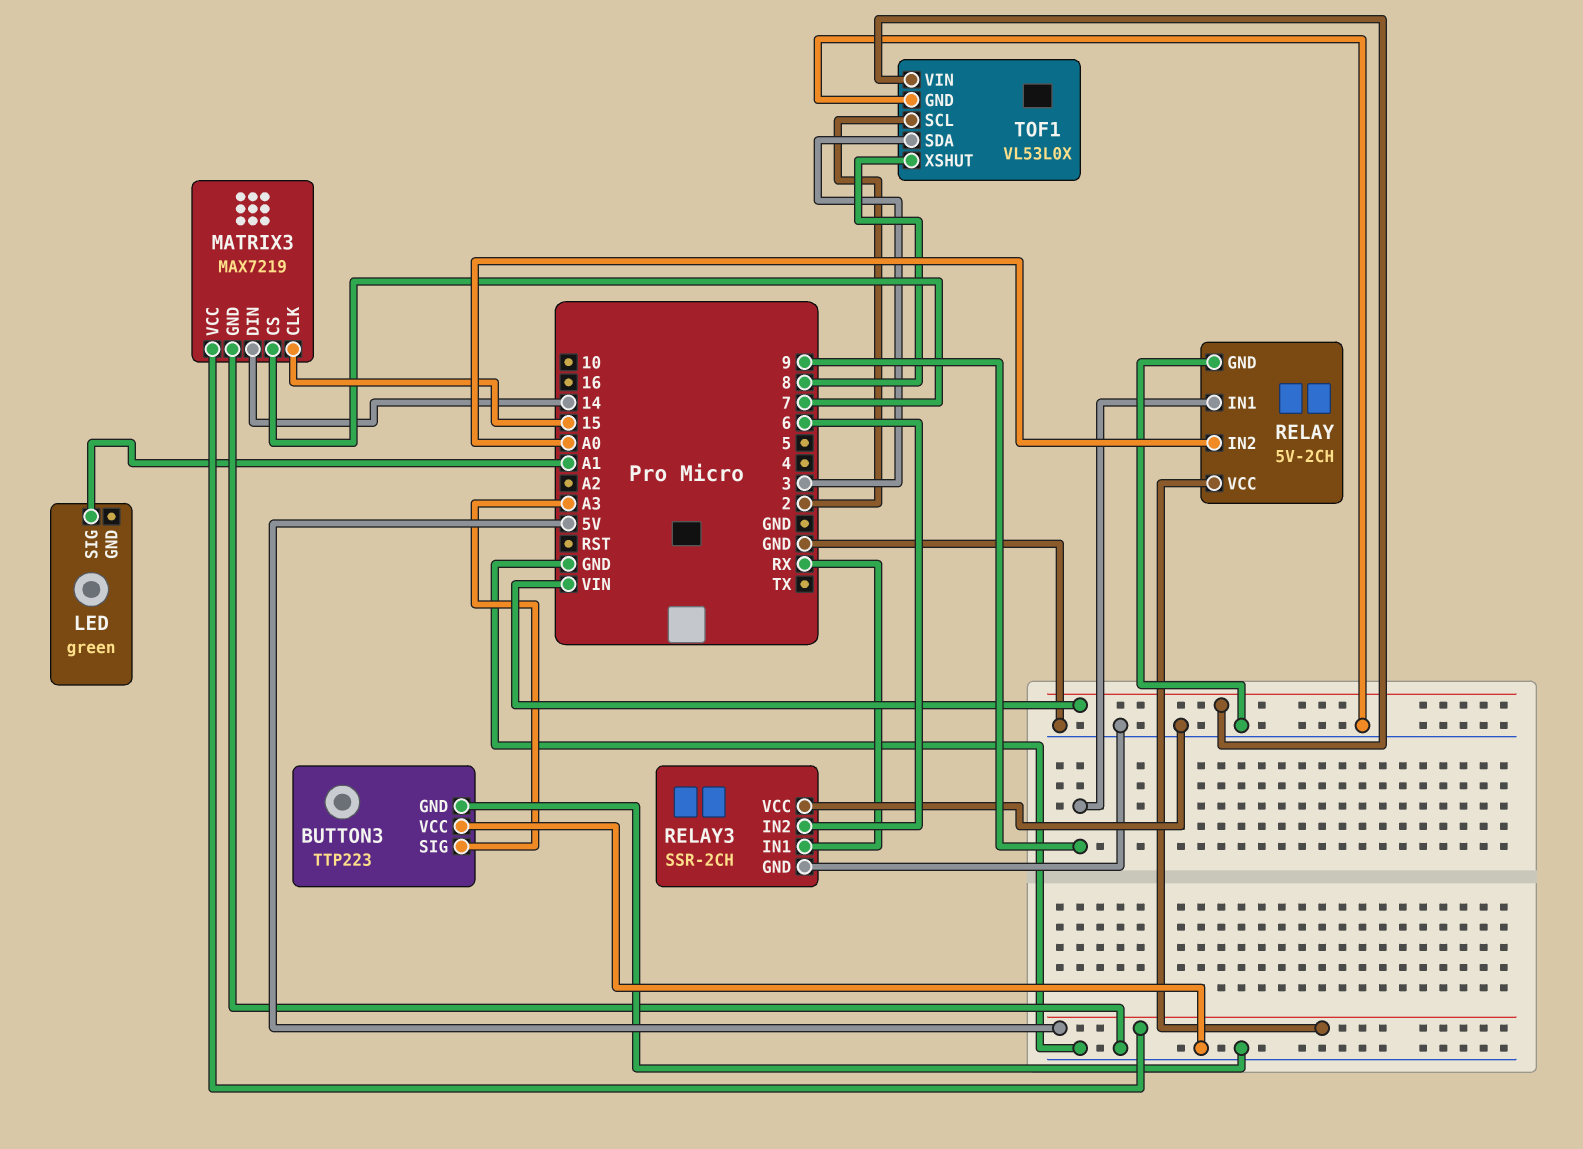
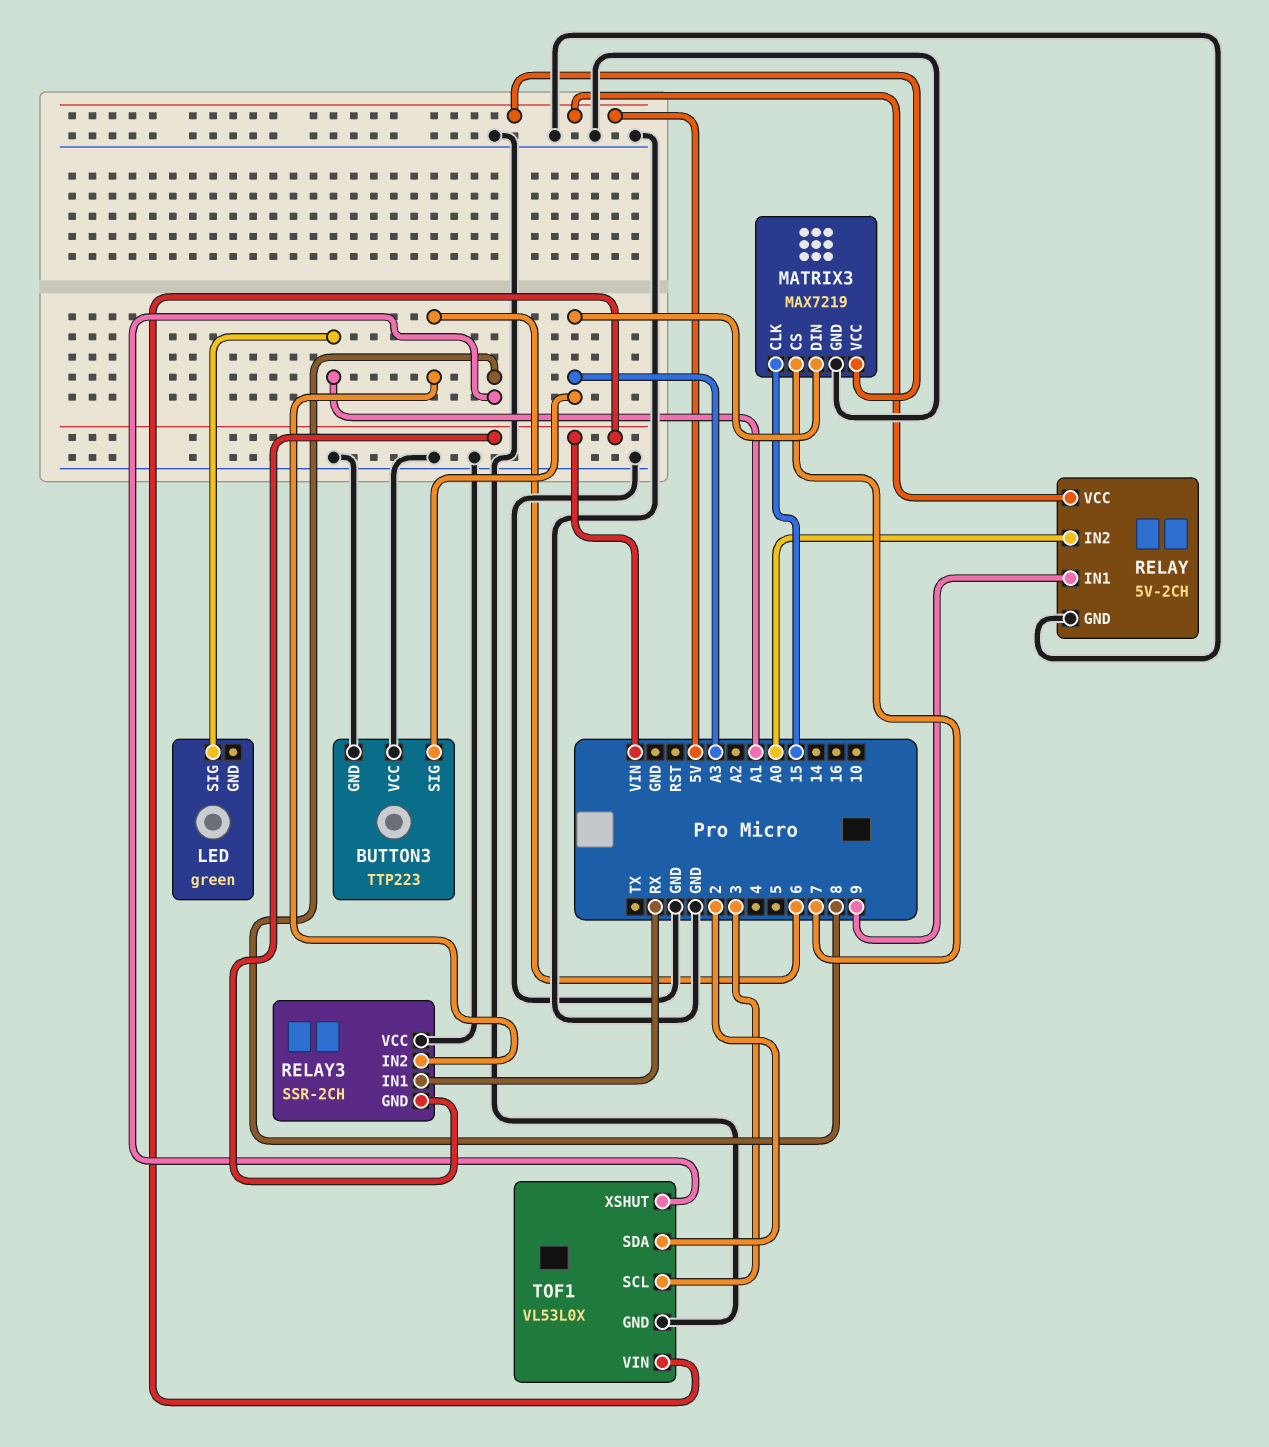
MATRIX3 pin DIN: 14 -> A3
RELAY3 pin GND: GND -> VIN
TOF1 pin SCL: 2 -> 3
TOF1 pin SDA: 3 -> 2

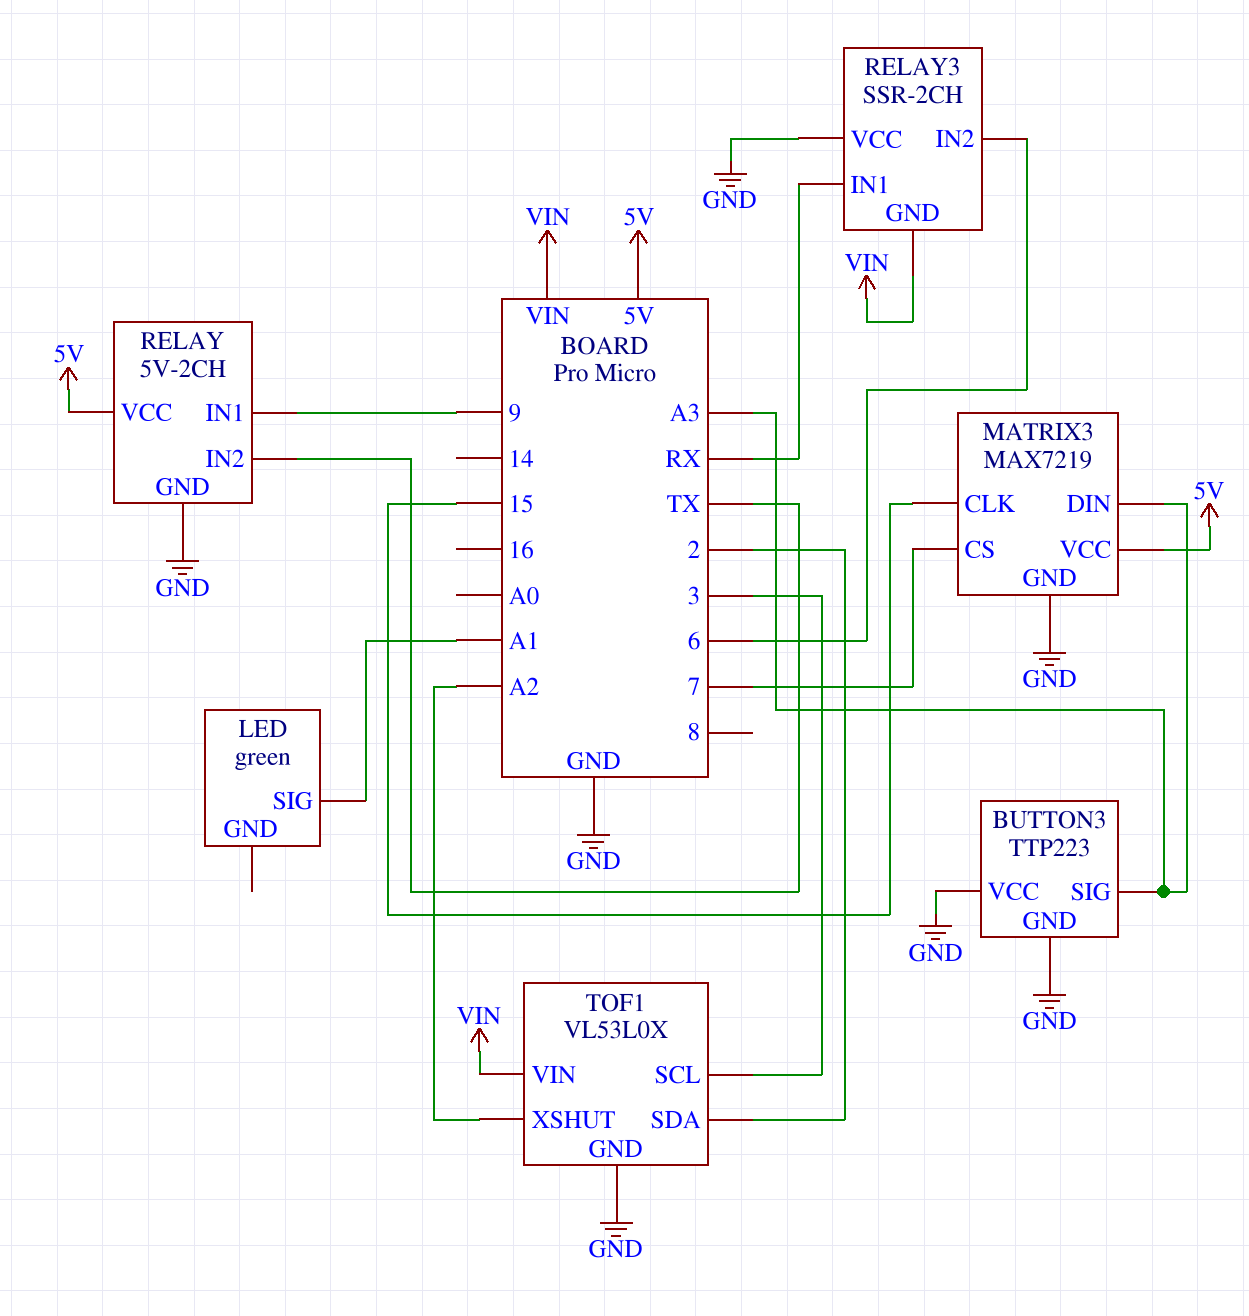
RELAY pin IN2: A0 -> TX
TOF1 pin XSHUT: 8 -> A2

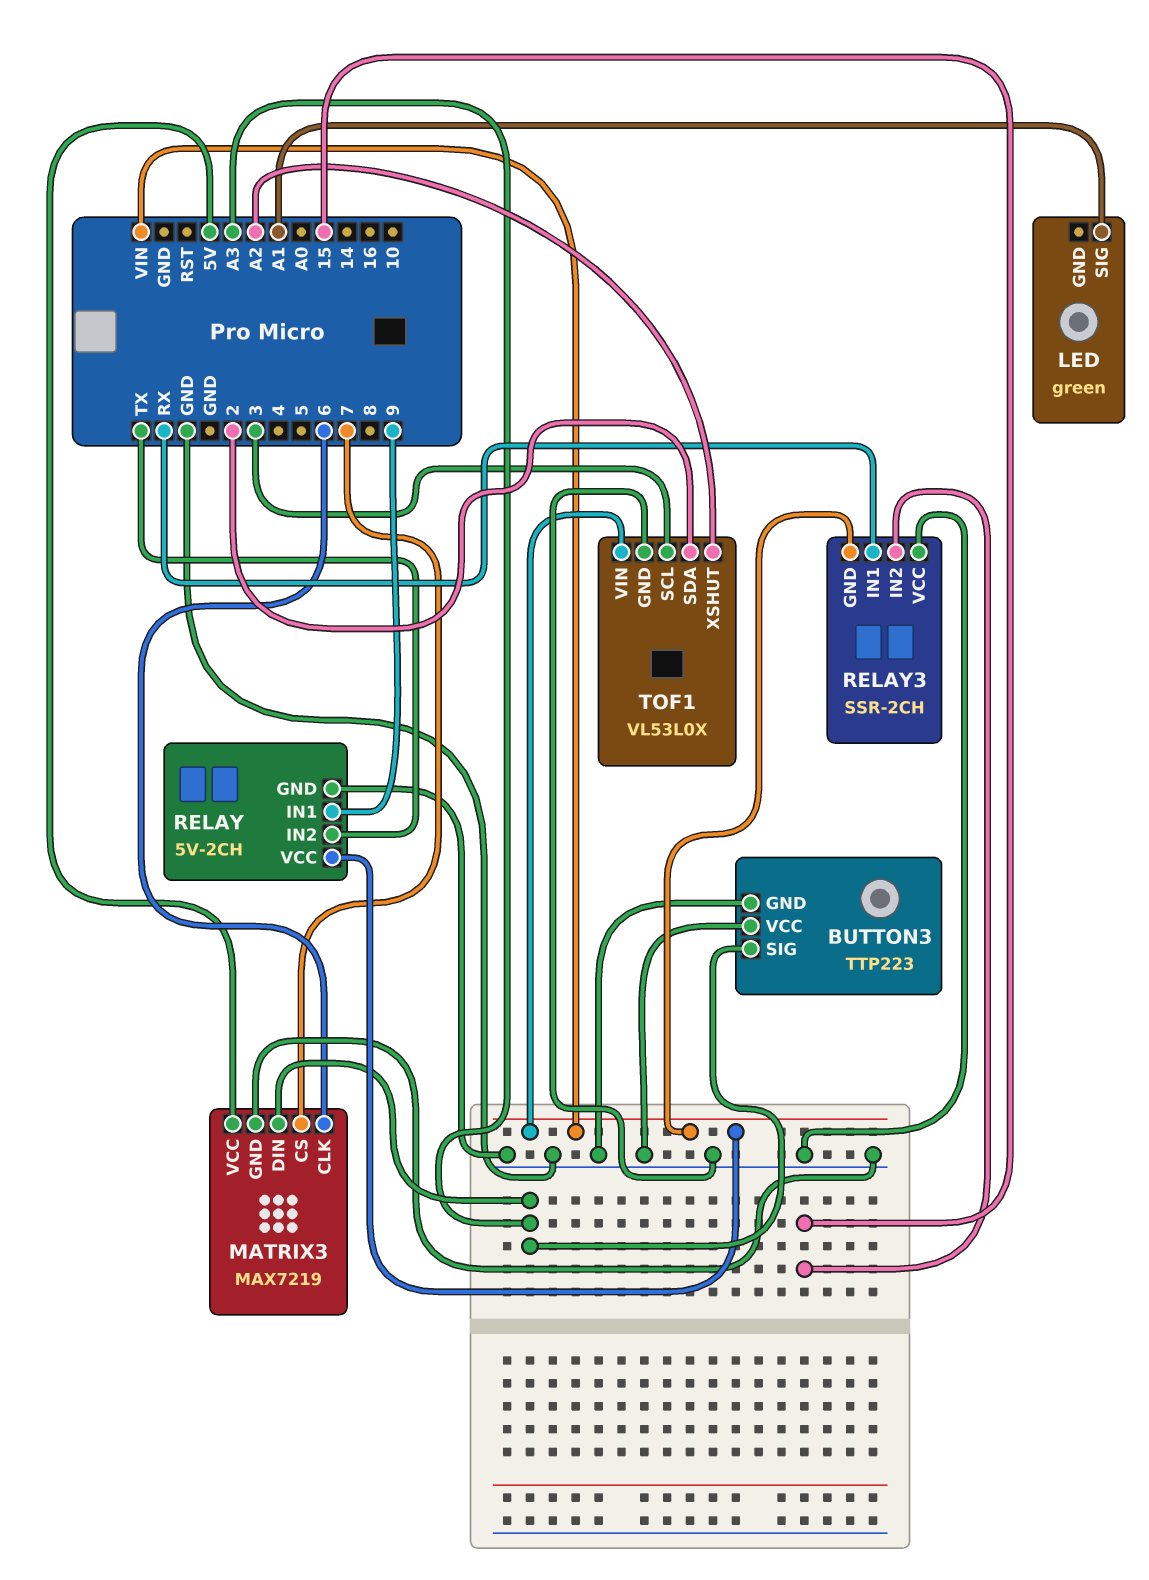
MATRIX3 pin CLK: 15 -> 6
RELAY pin VCC: 5V -> VIN
RELAY3 pin IN2: 6 -> 15

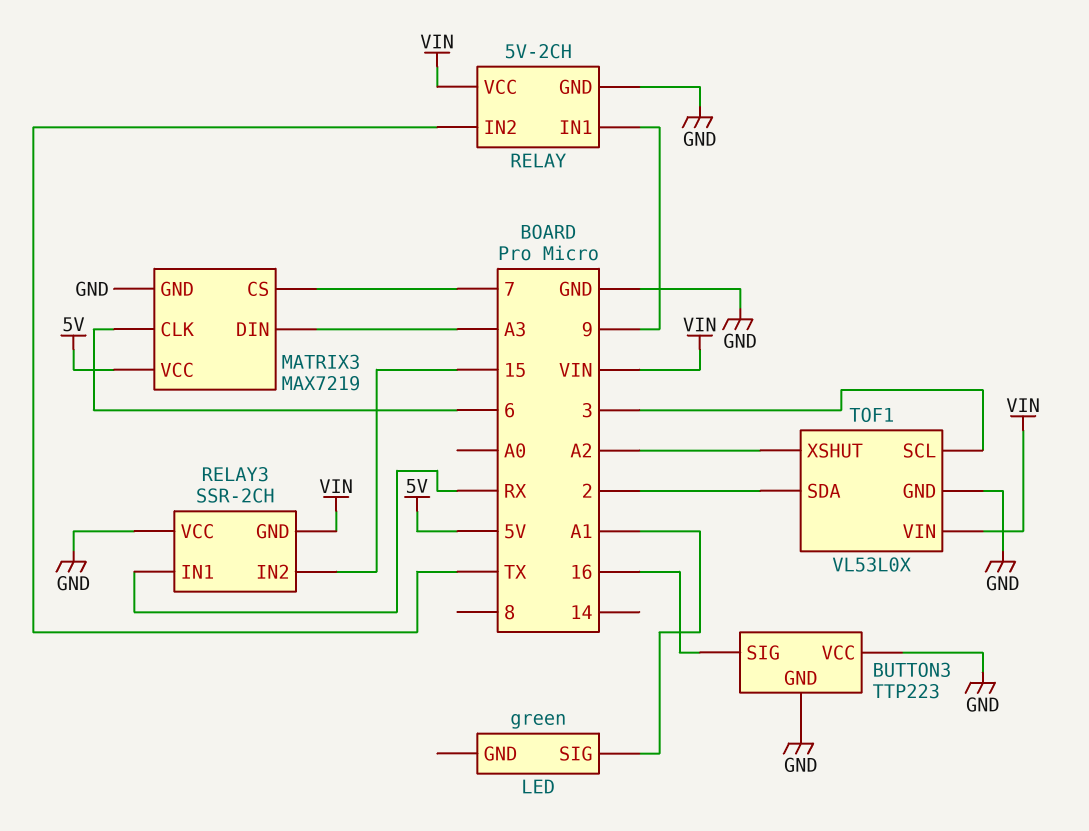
BUTTON3 pin SIG: A3 -> 16

